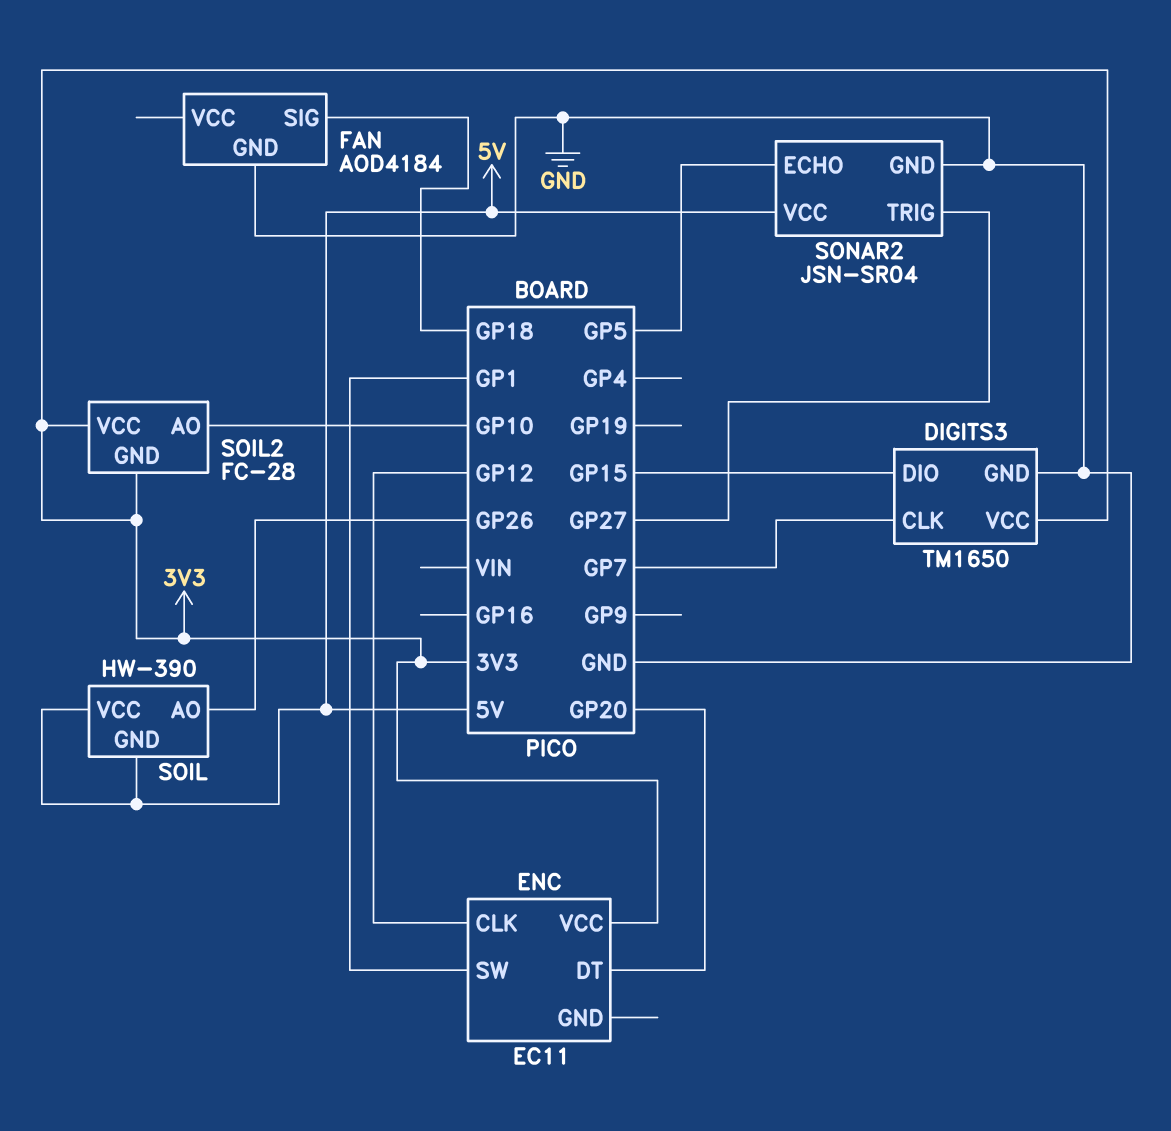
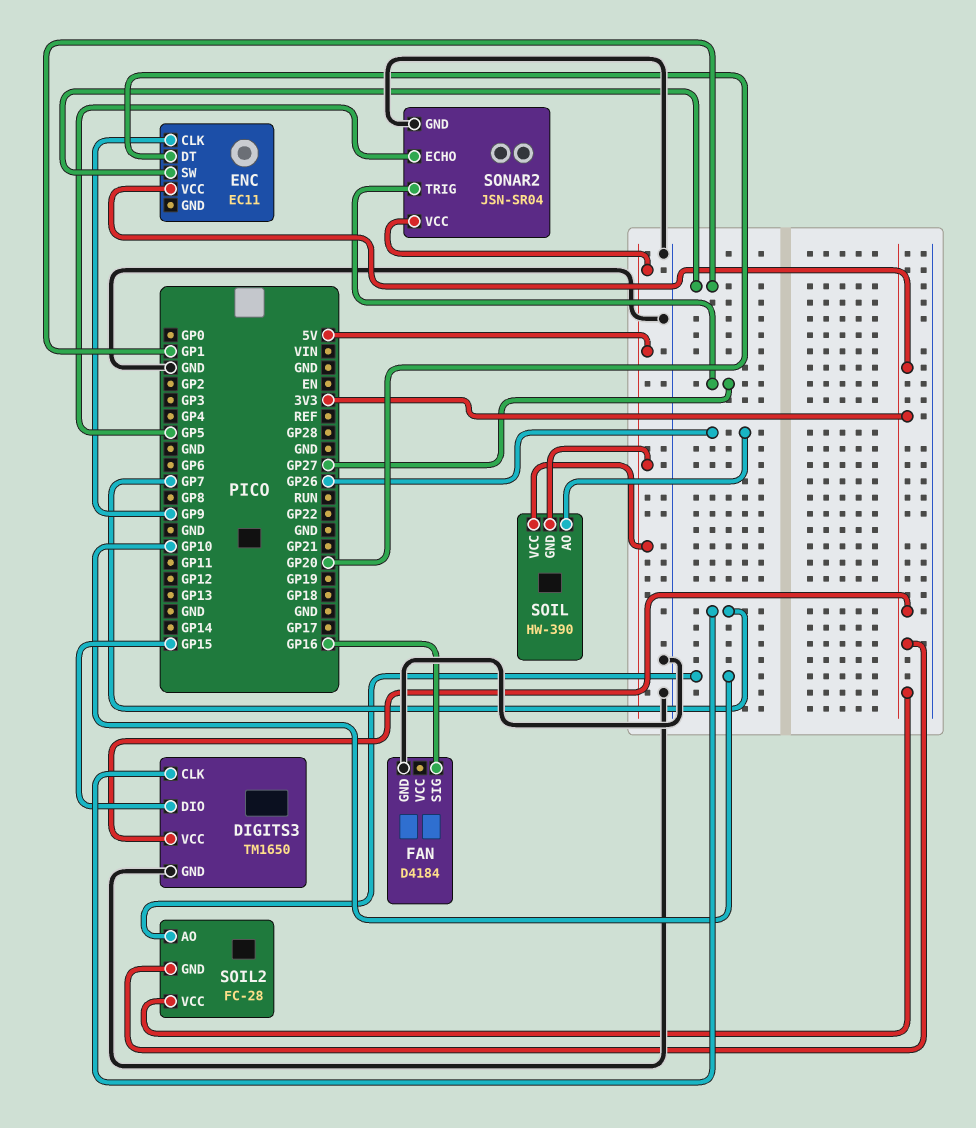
ENC pin CLK: GP12 -> GP9
FAN: AOD4184 -> D4184
FAN pin SIG: GP18 -> GP16

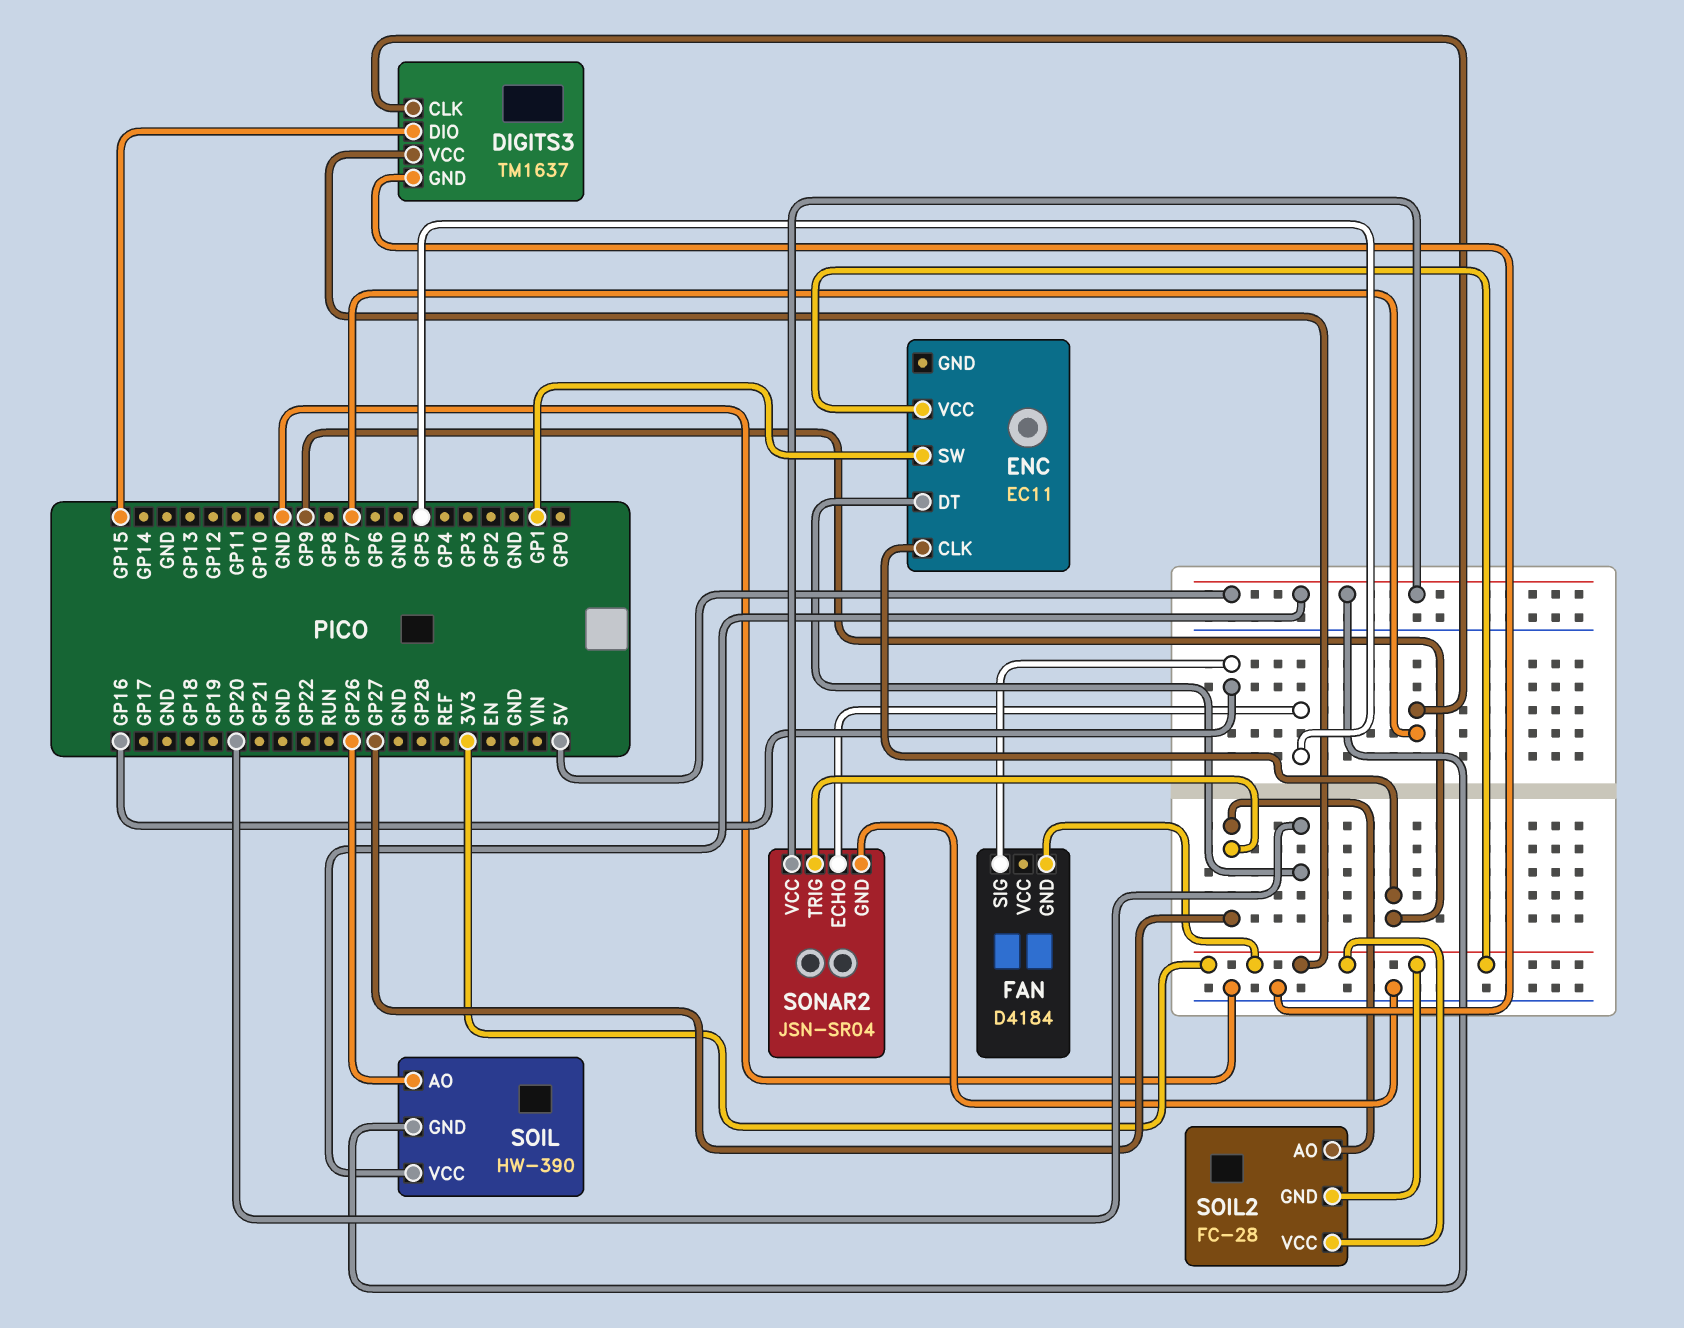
DIGITS3: TM1650 -> TM1637
FAN pin GND: GND -> 3V3
SOIL2 pin AO: GP10 -> GP27

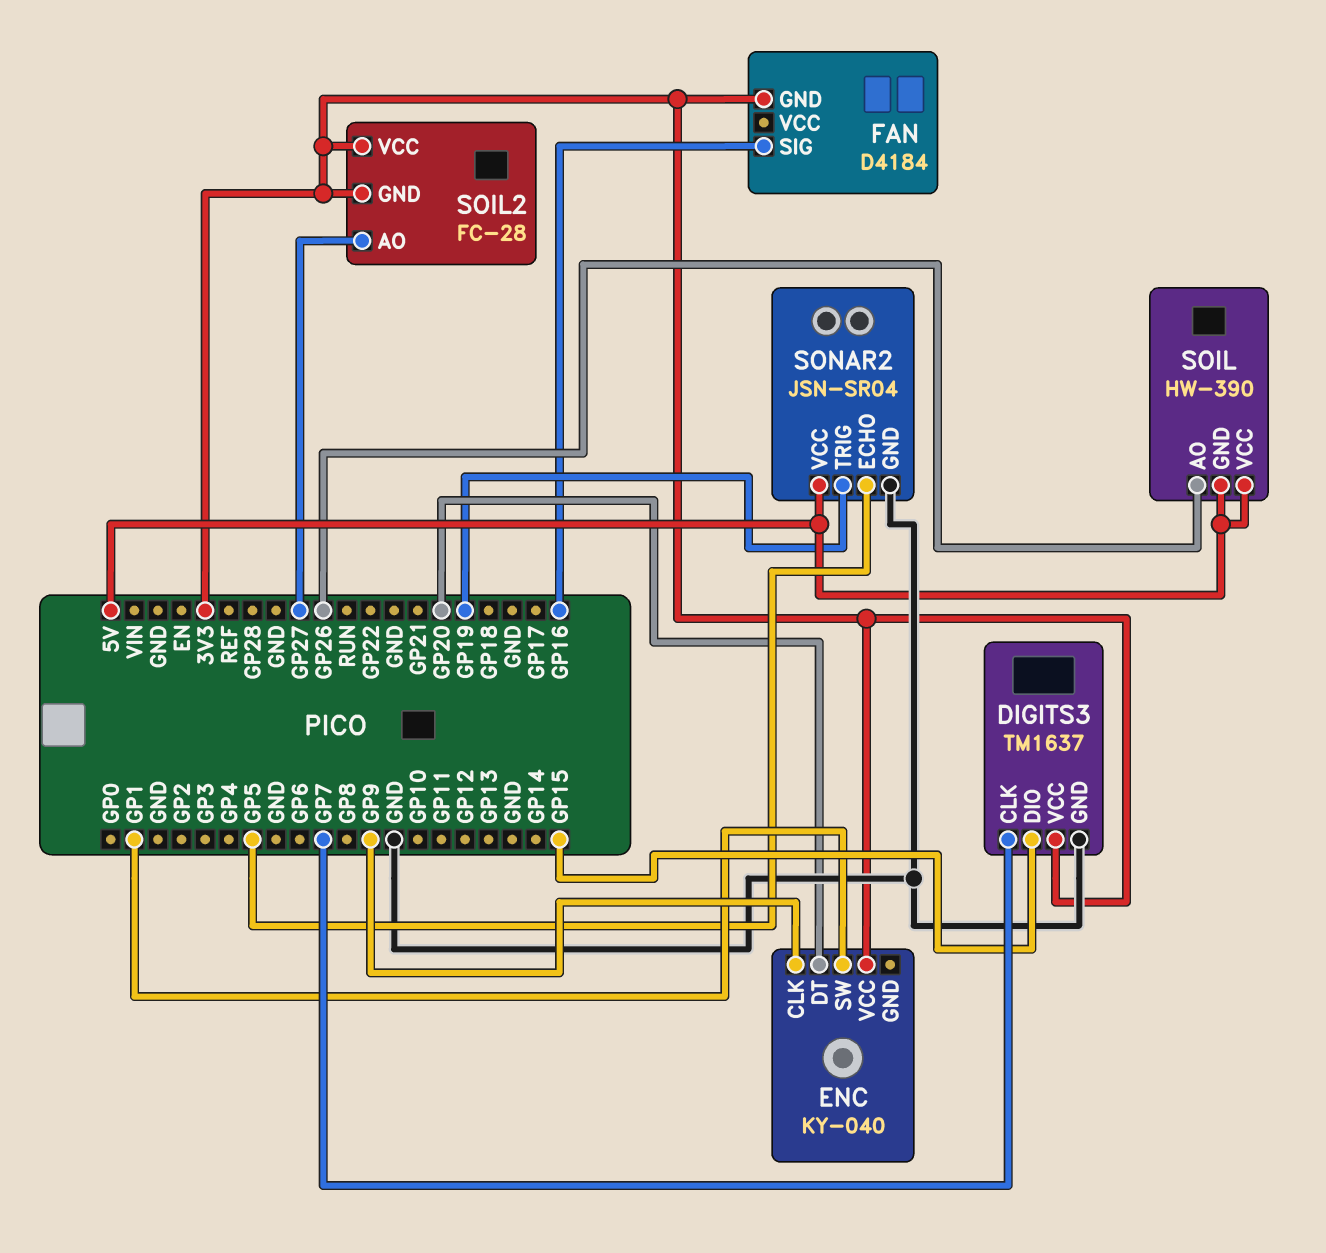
ENC: EC11 -> KY-040
SONAR2 pin TRIG: GP27 -> GP19

